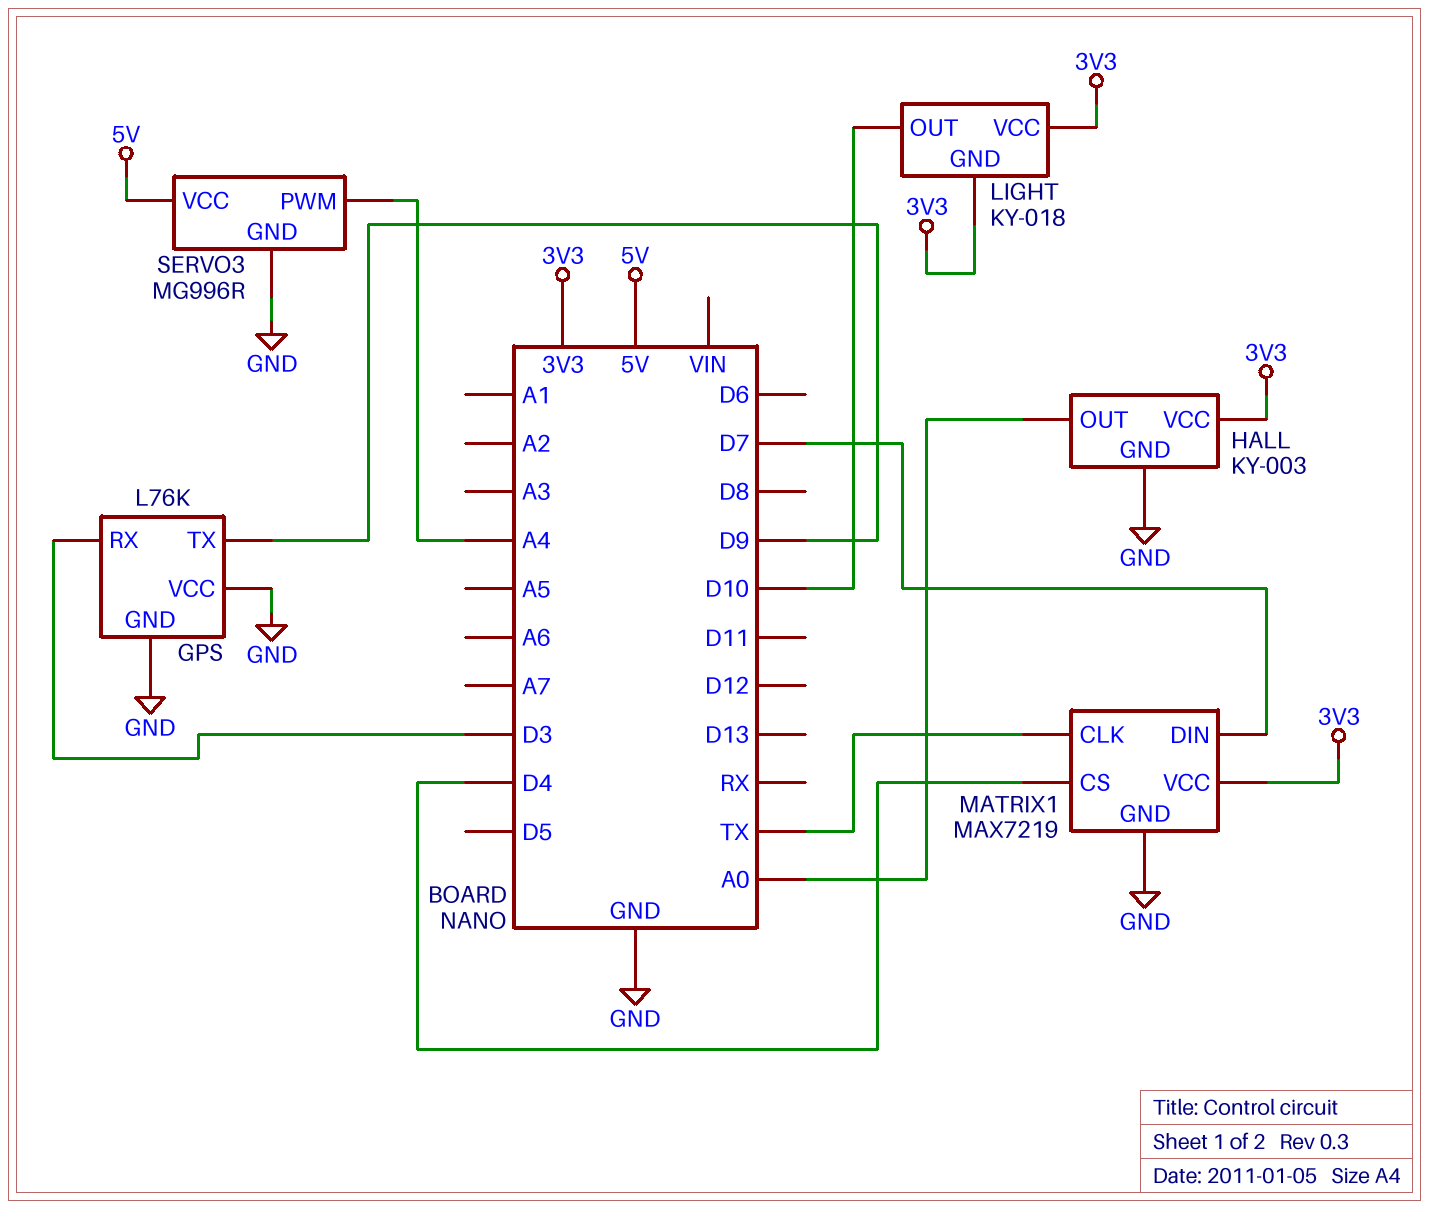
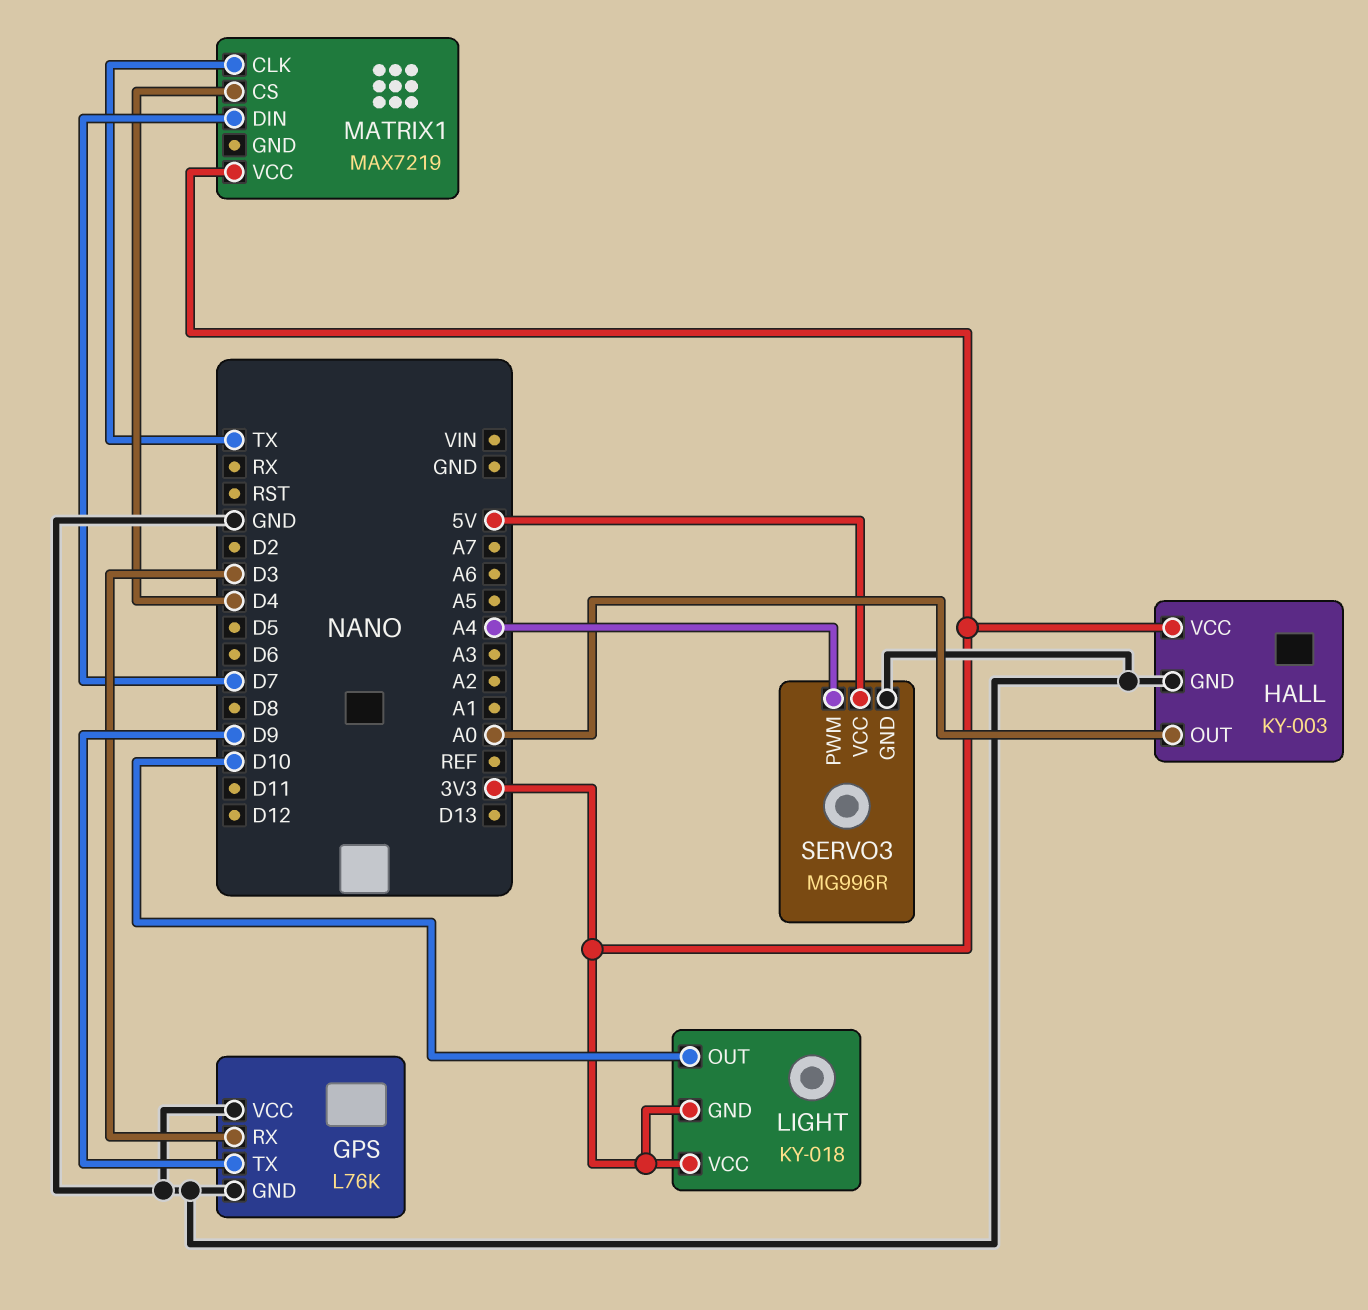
MATRIX1 pin GND: GND -> none

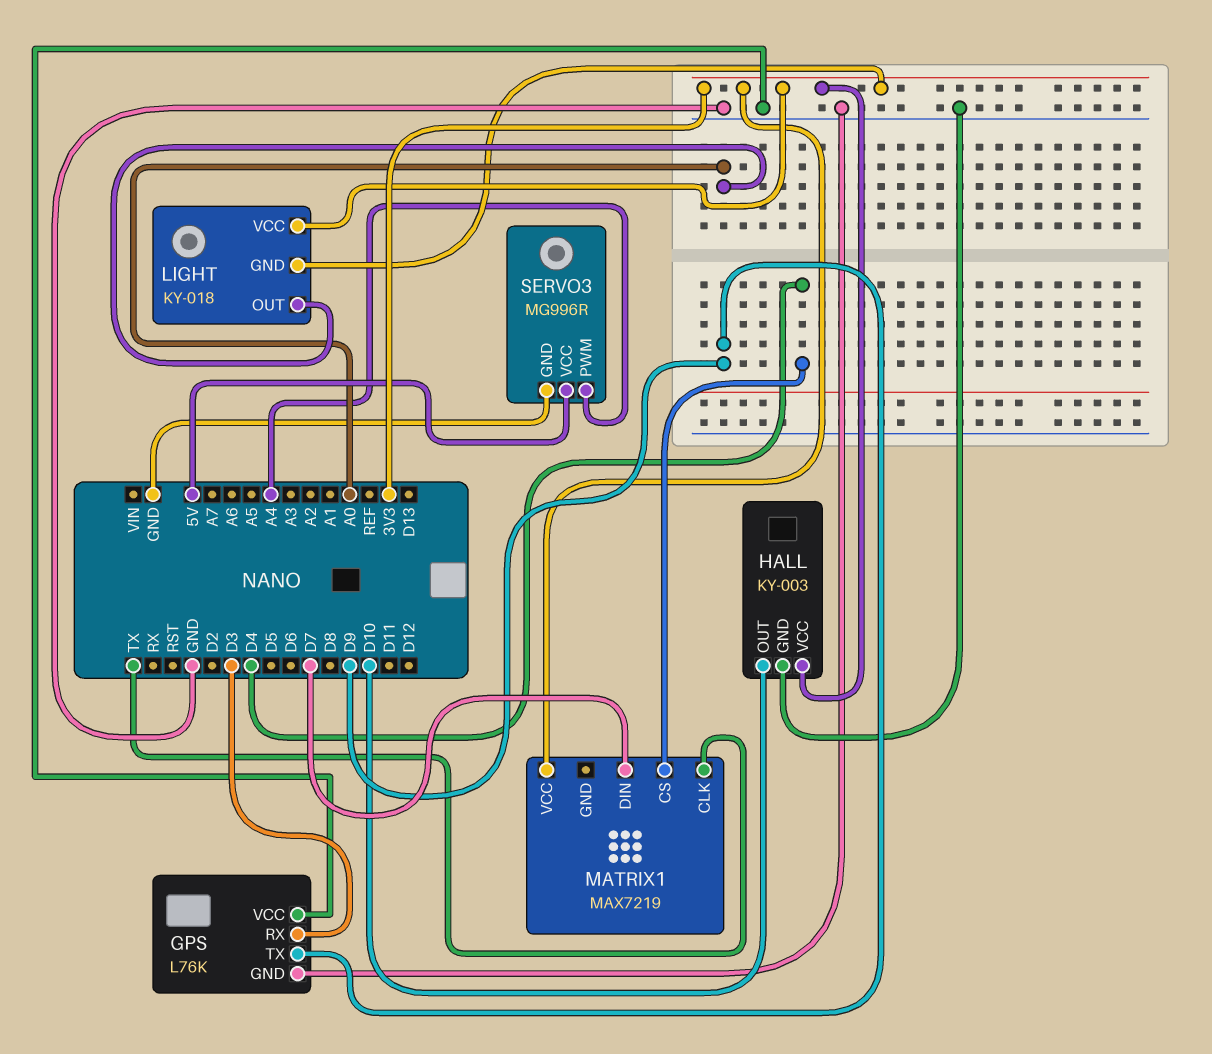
HALL pin OUT: A0 -> D10
LIGHT pin OUT: D10 -> A0

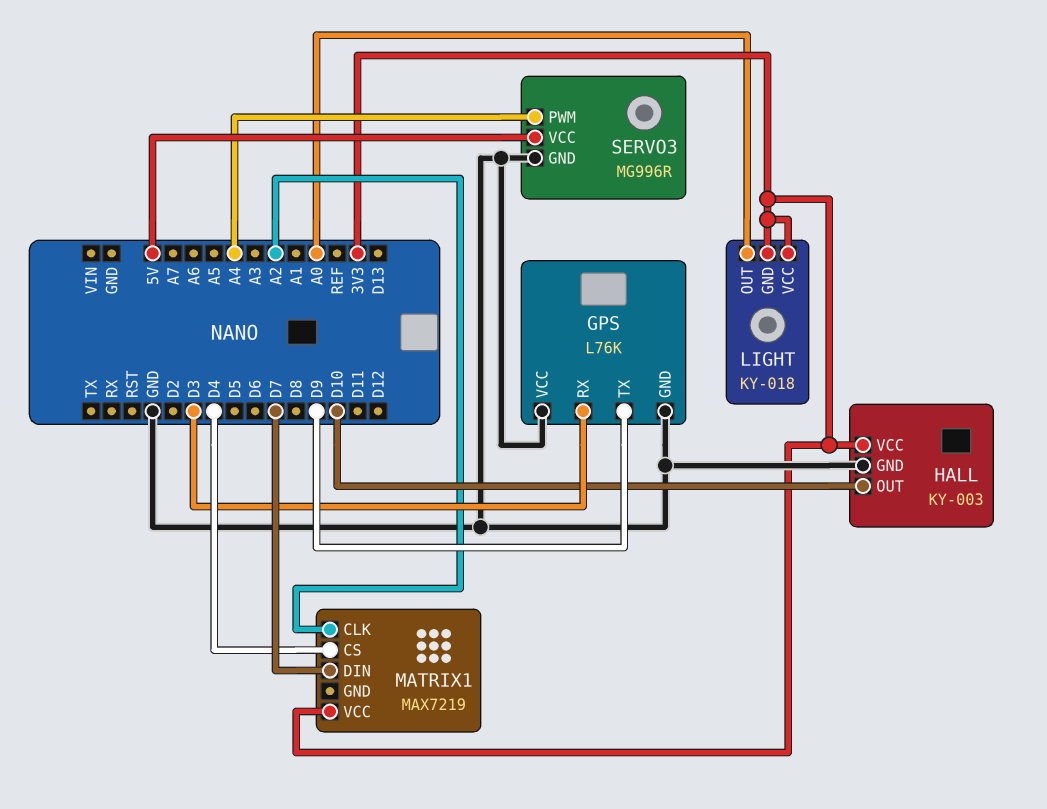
MATRIX1 pin CLK: TX -> A2

